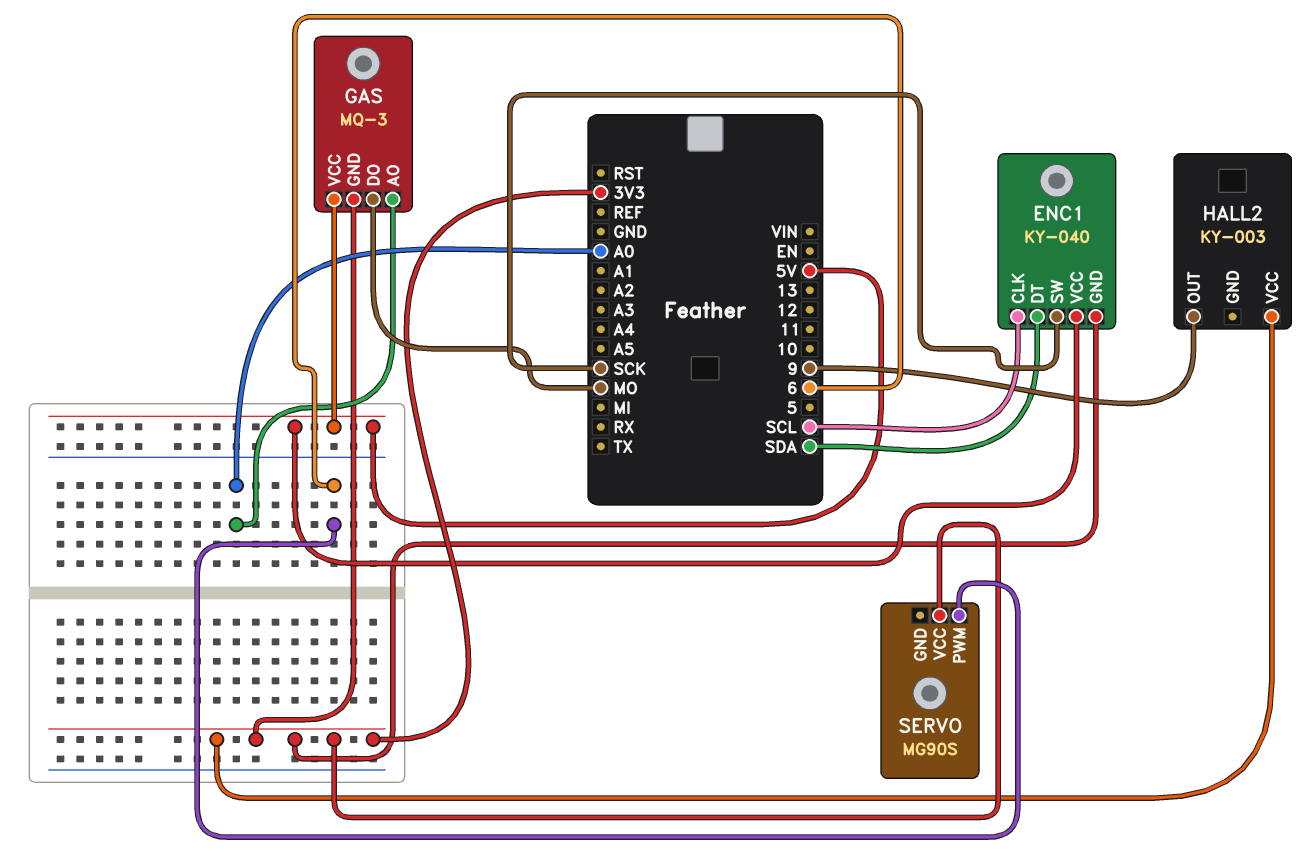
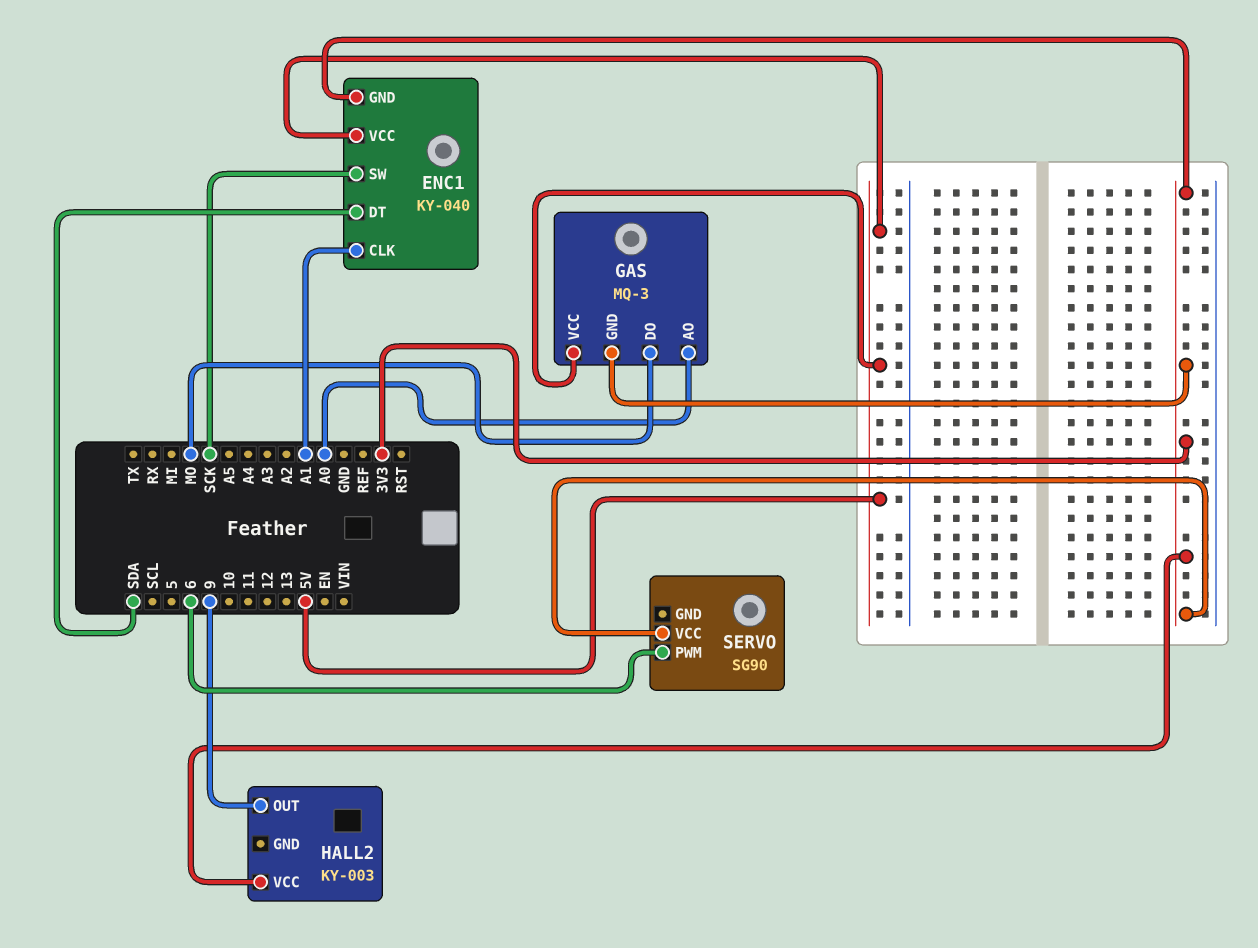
ENC1 pin CLK: SCL -> A1
SERVO: MG90S -> SG90

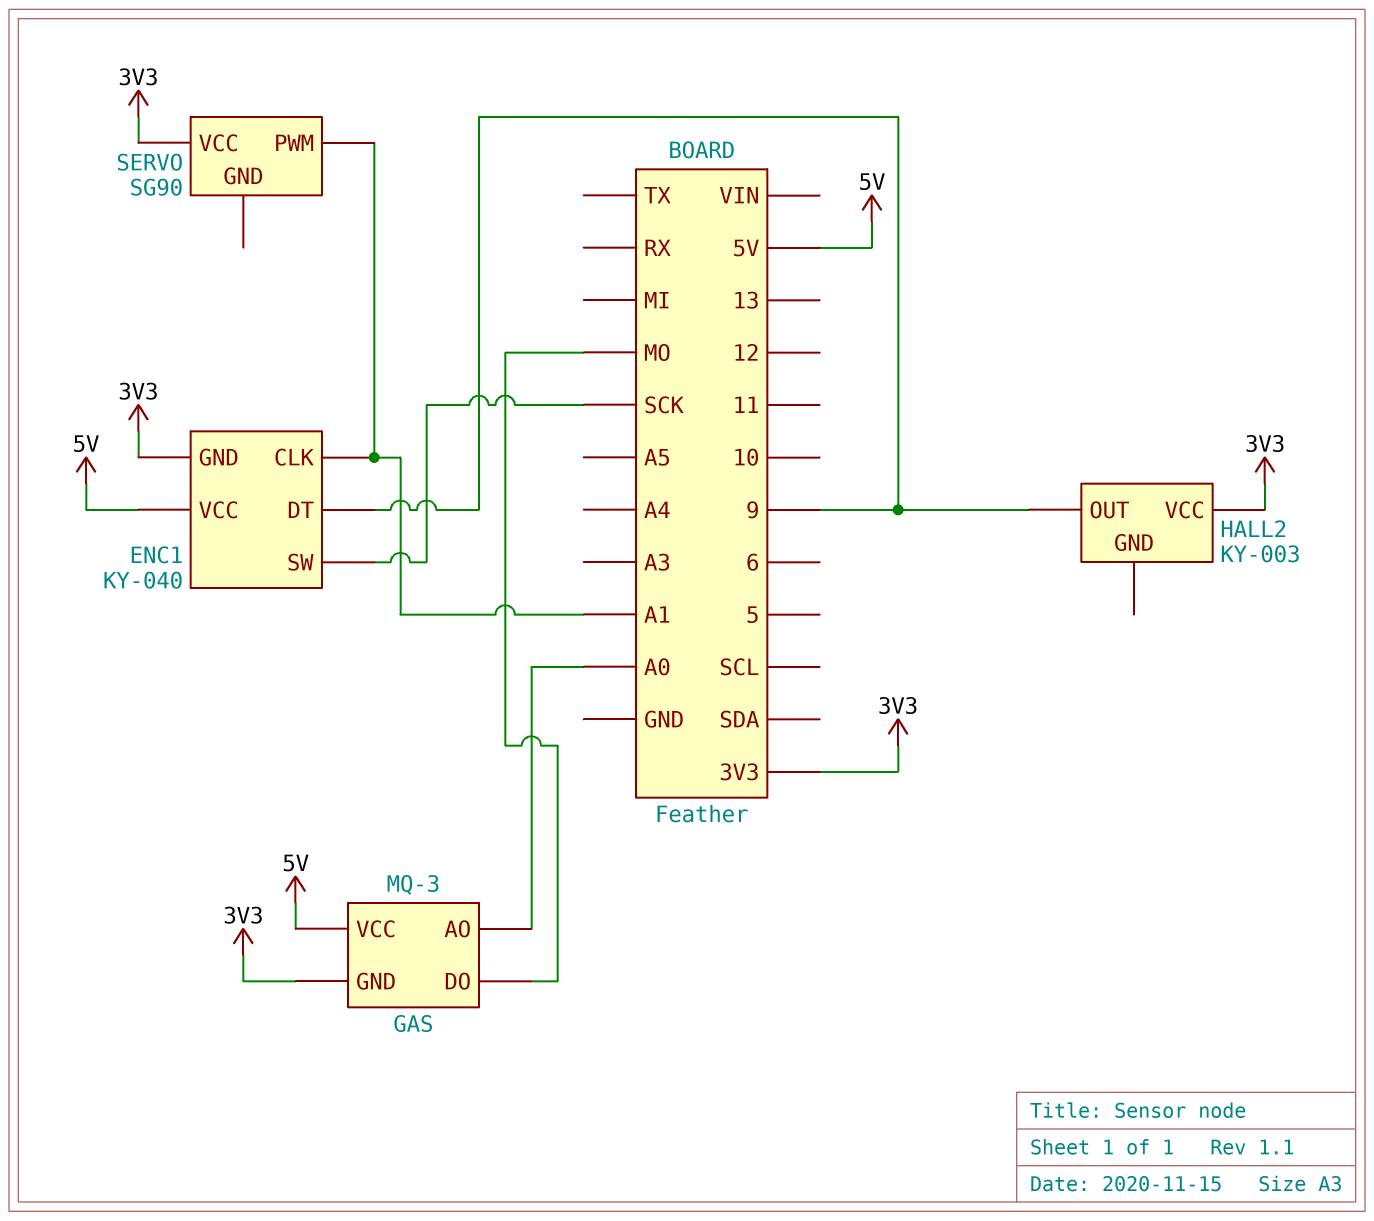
ENC1 pin DT: SDA -> 9
SERVO pin PWM: 6 -> A1

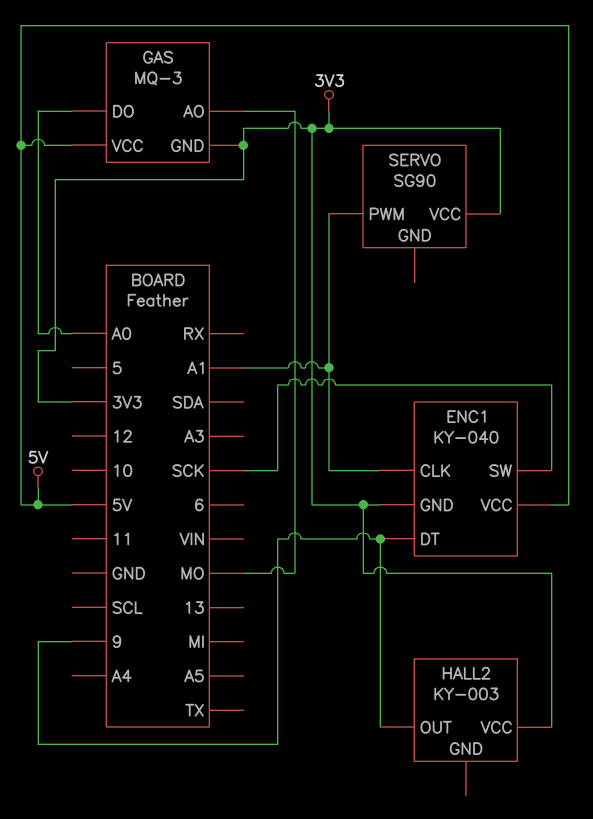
GAS pin AO: A0 -> MO
GAS pin DO: MO -> A0

